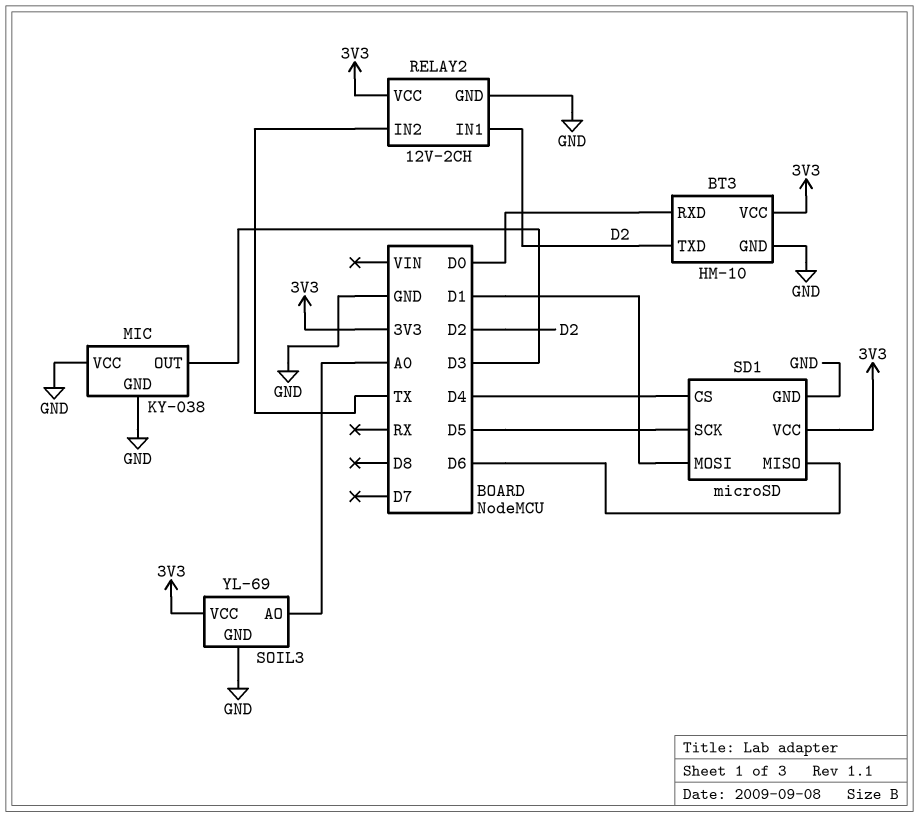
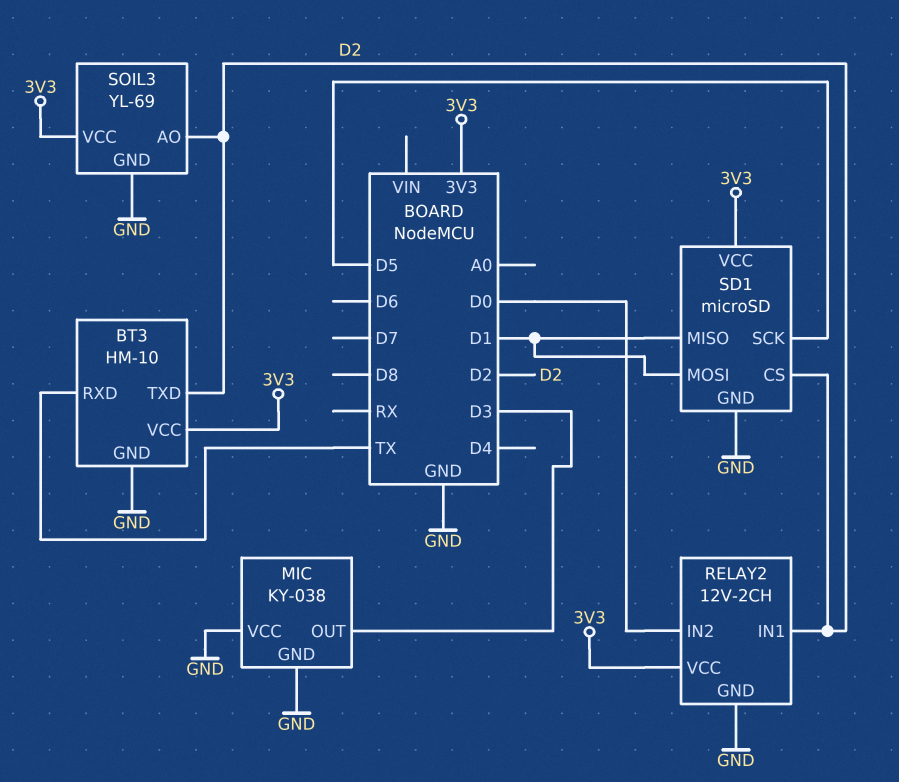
BT3 pin RXD: D0 -> TX
RELAY2 pin IN2: TX -> D0
SD1 pin CS: D4 -> D2
SD1 pin MISO: D6 -> D1
SOIL3 pin AO: A0 -> D2

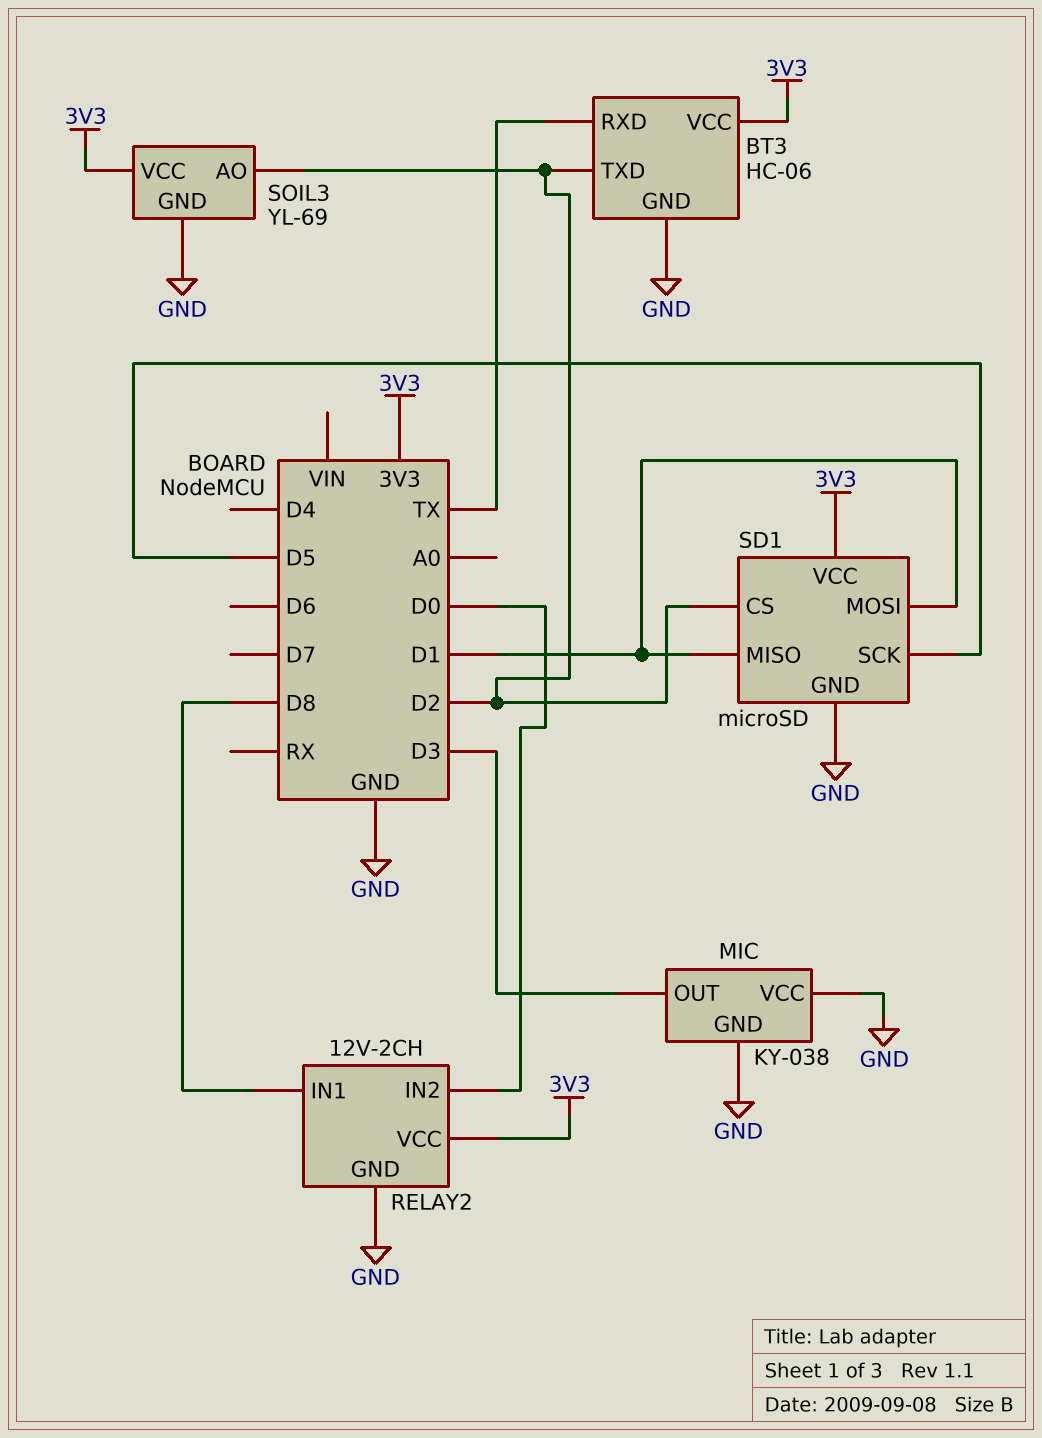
BT3: HM-10 -> HC-06
RELAY2 pin IN1: D2 -> D8

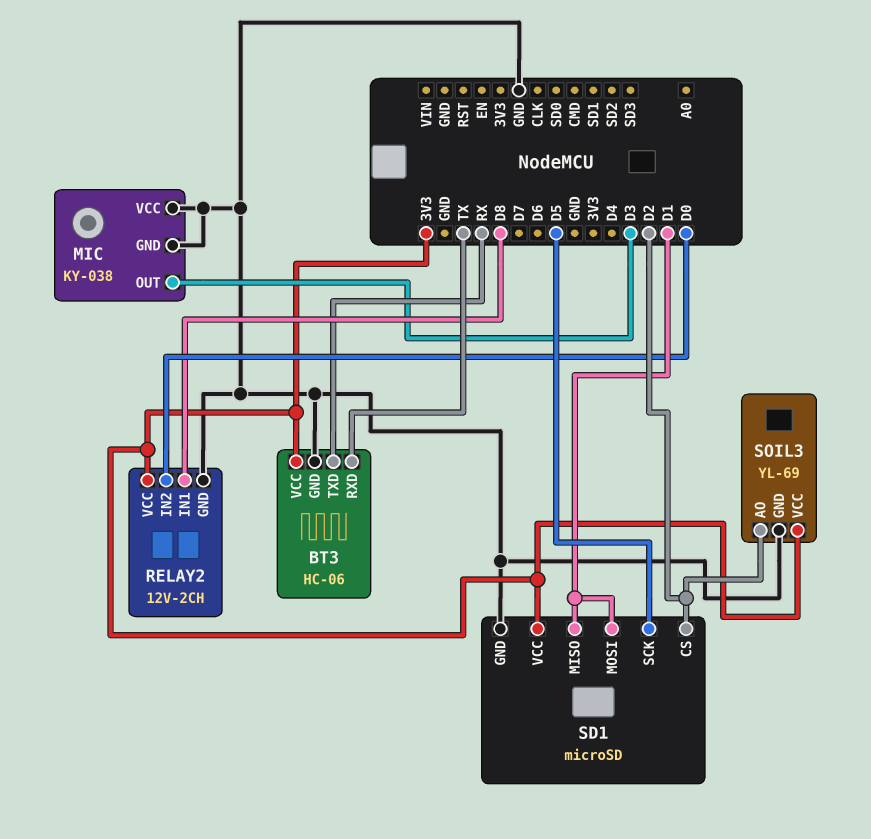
BT3 pin TXD: D2 -> RX

